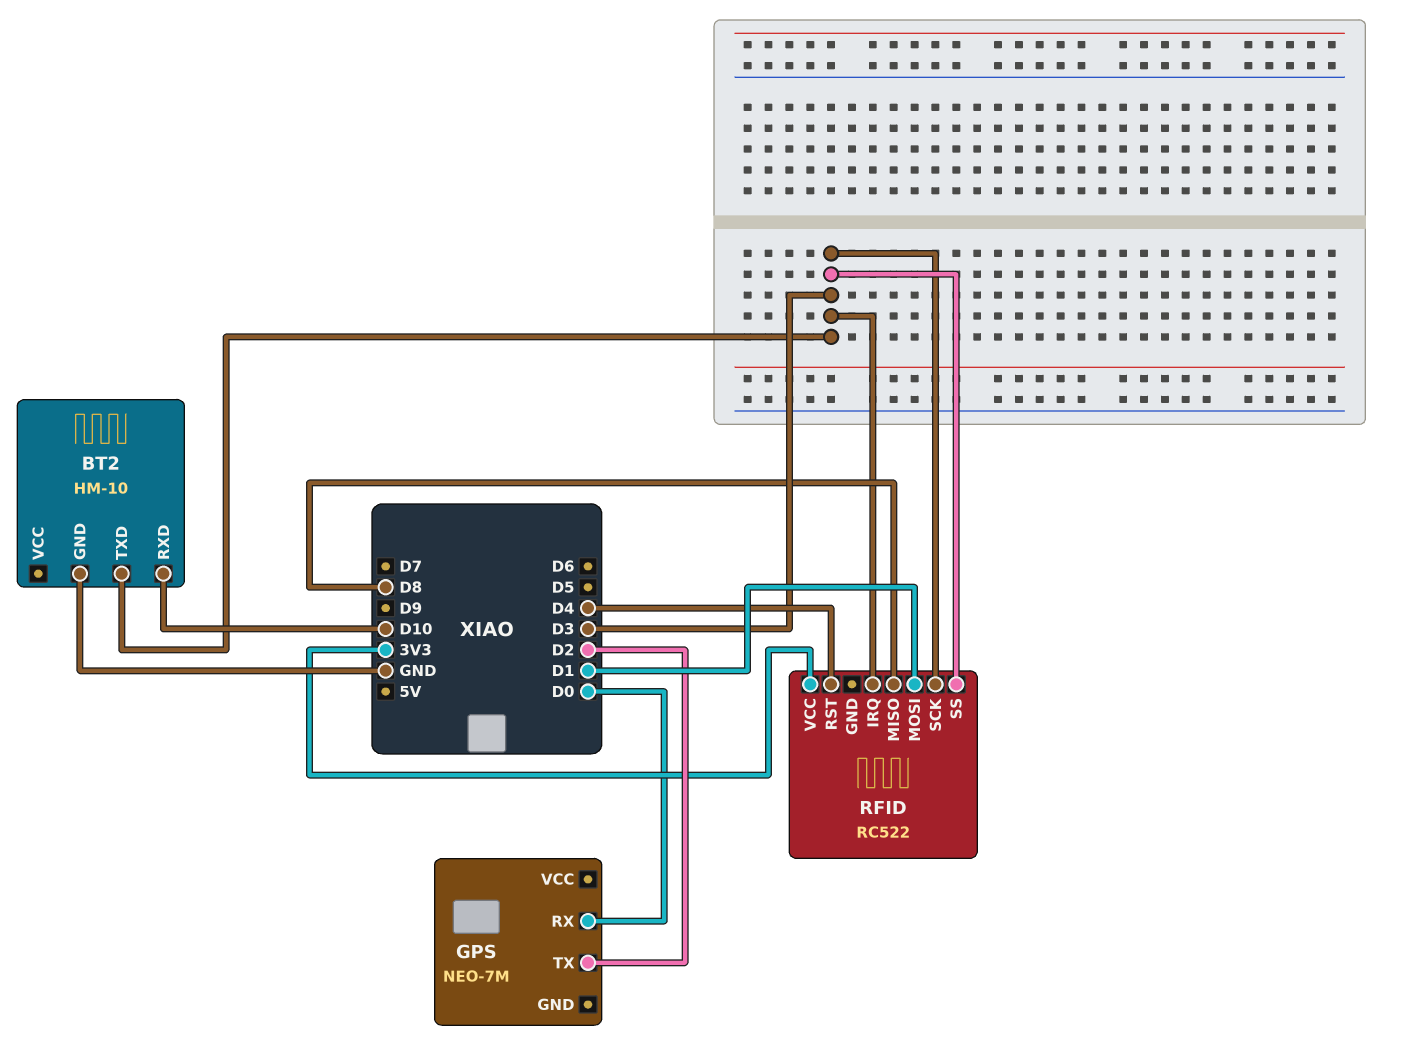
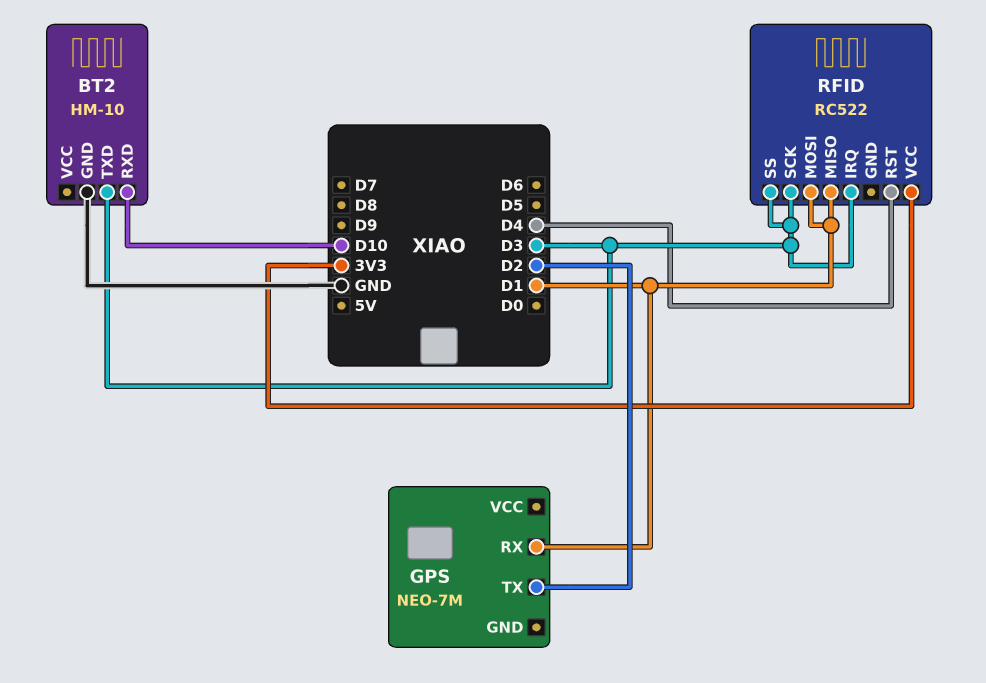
GPS pin RX: D0 -> D1
RFID pin MISO: D8 -> D1

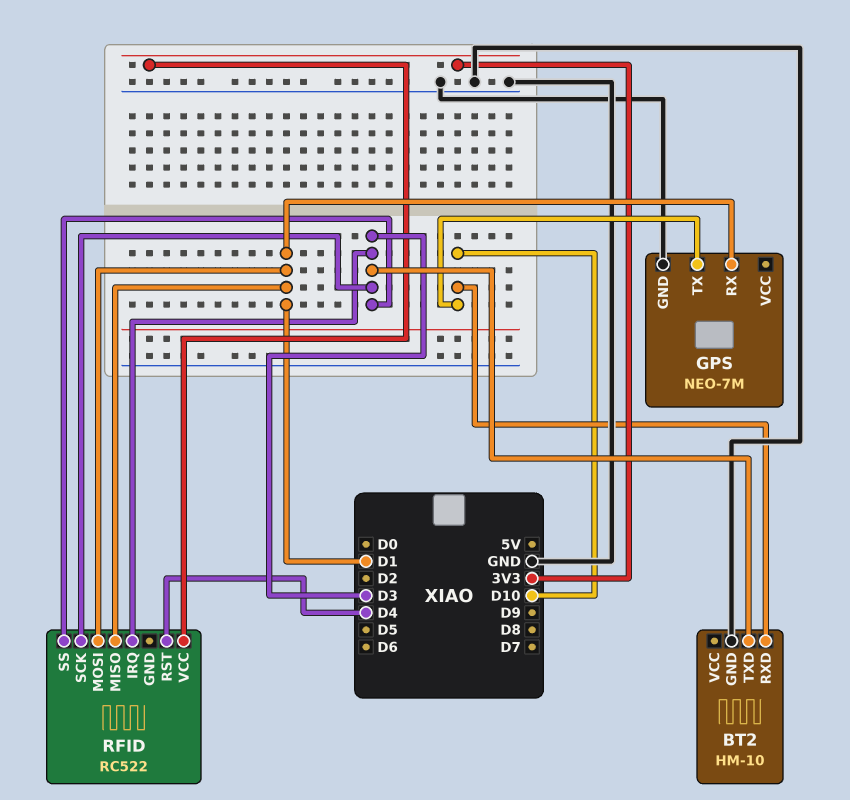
GPS pin GND: none -> GND
GPS pin TX: D2 -> D10

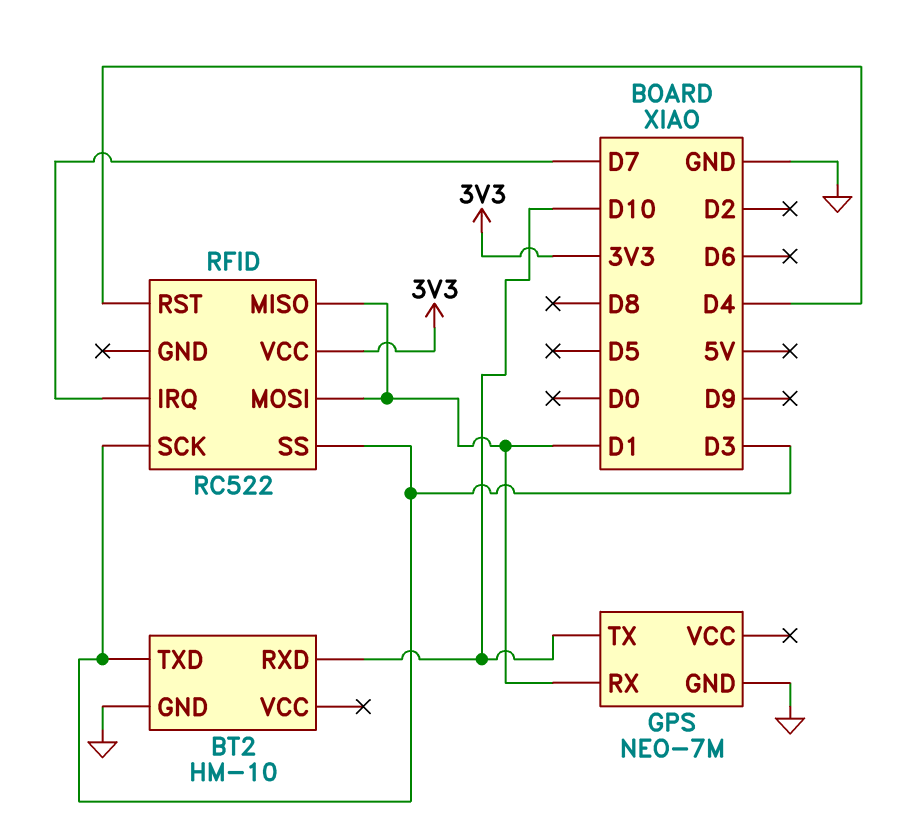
RFID pin IRQ: D3 -> D7

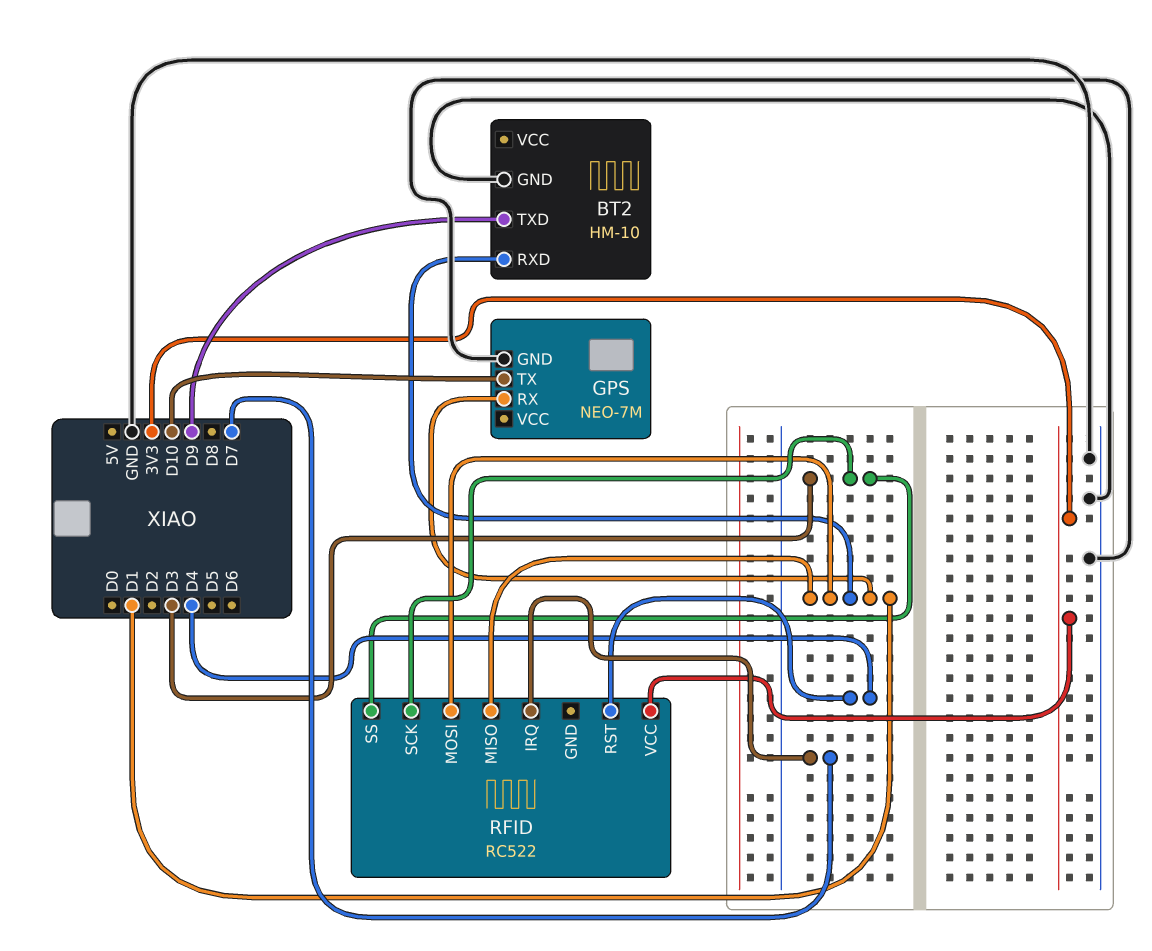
BT2 pin RXD: D10 -> D1
BT2 pin TXD: D3 -> D9

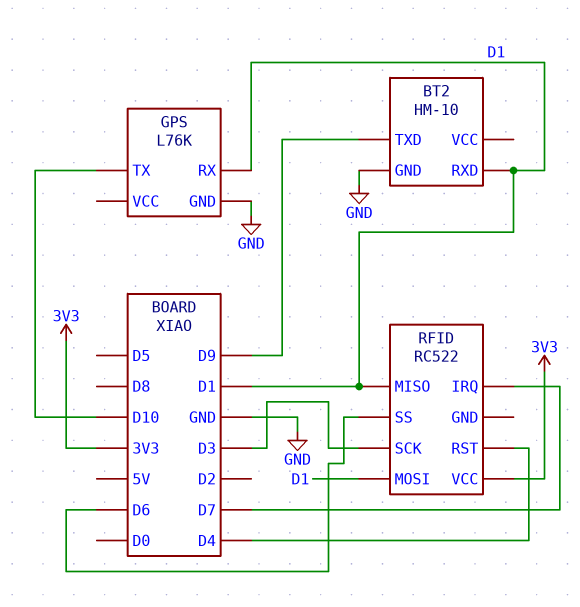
GPS: NEO-7M -> L76K
RFID pin SS: D3 -> D6

